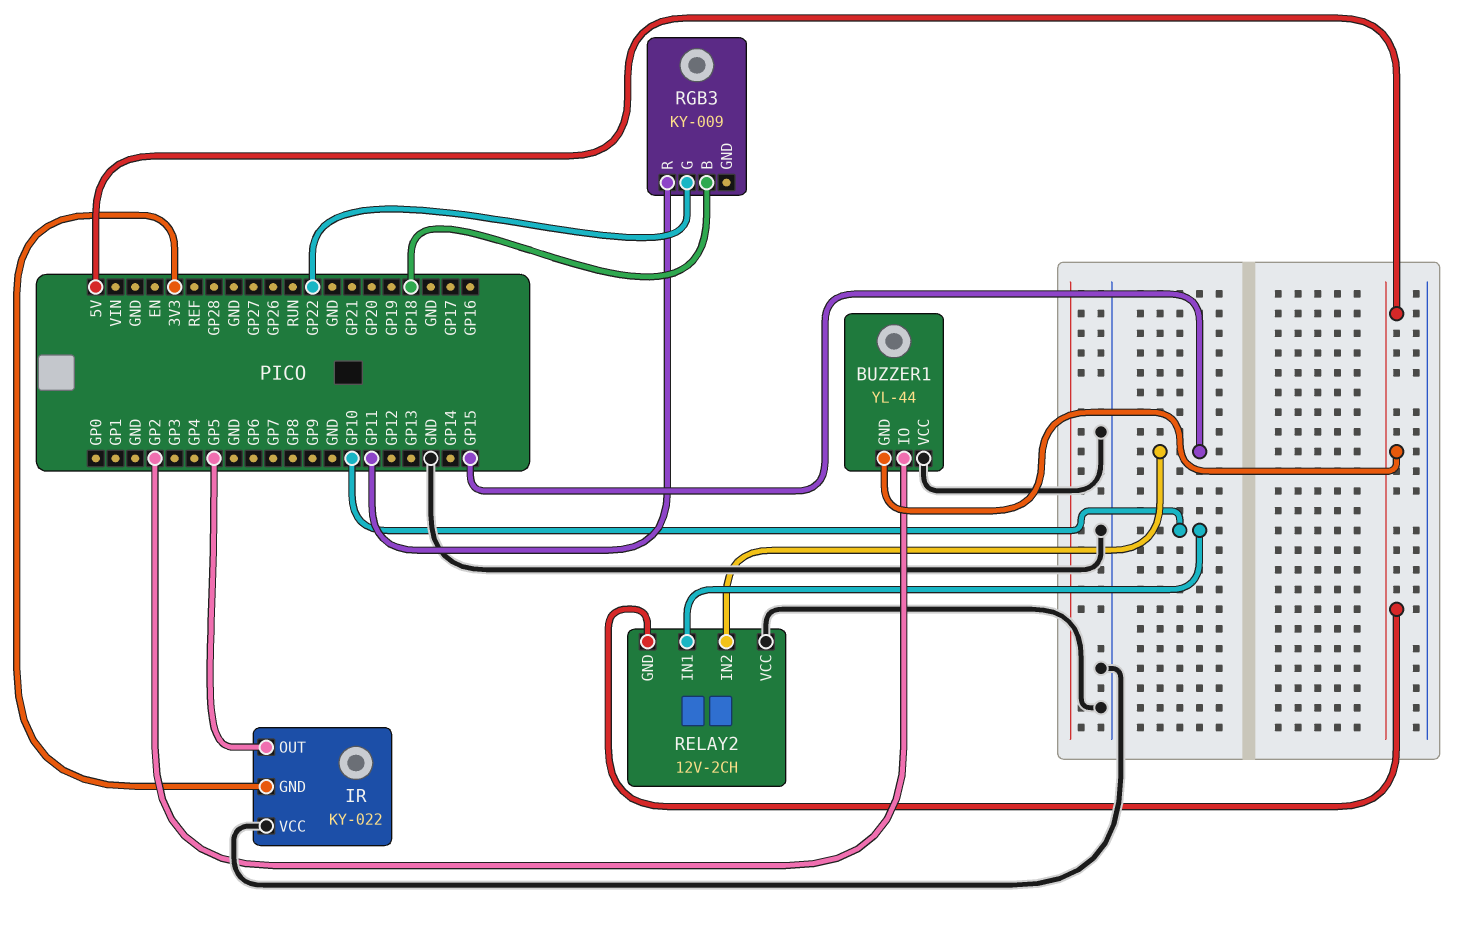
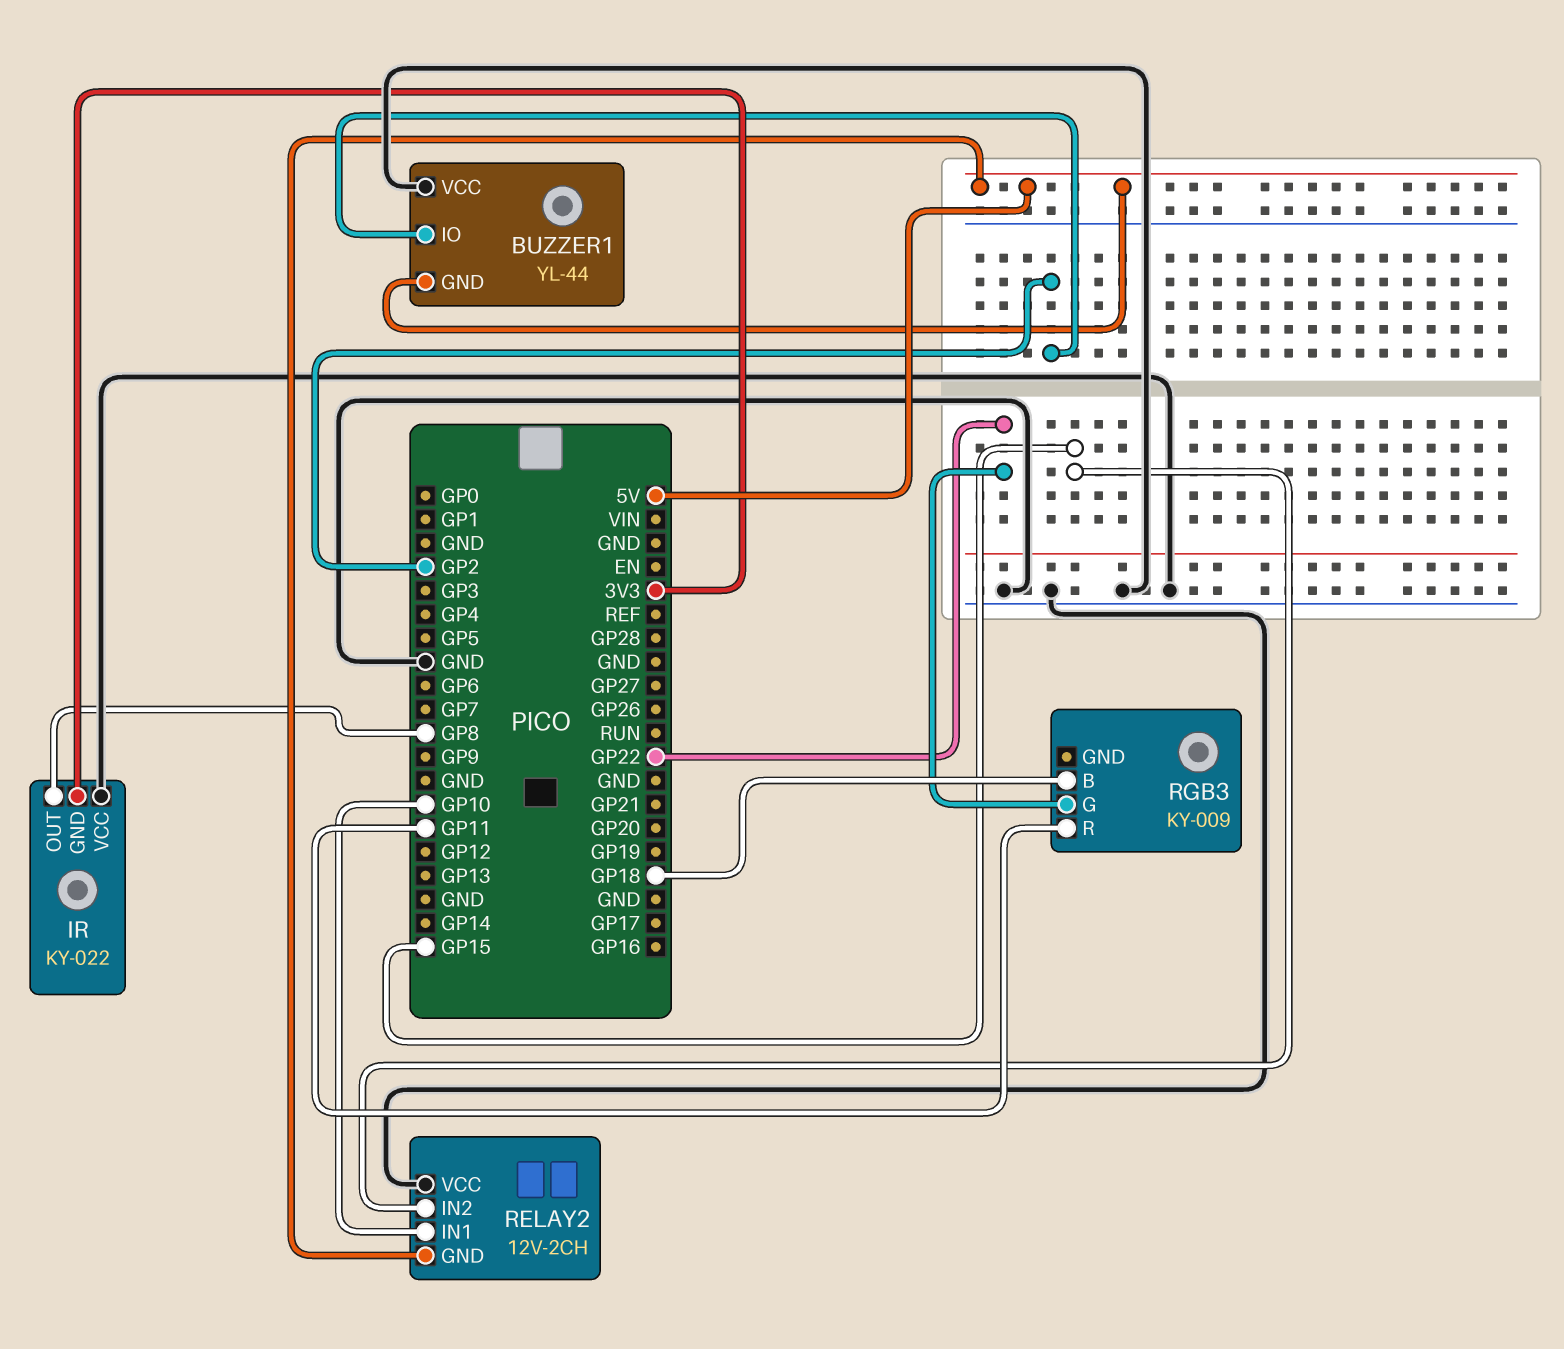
IR pin OUT: GP5 -> GP8

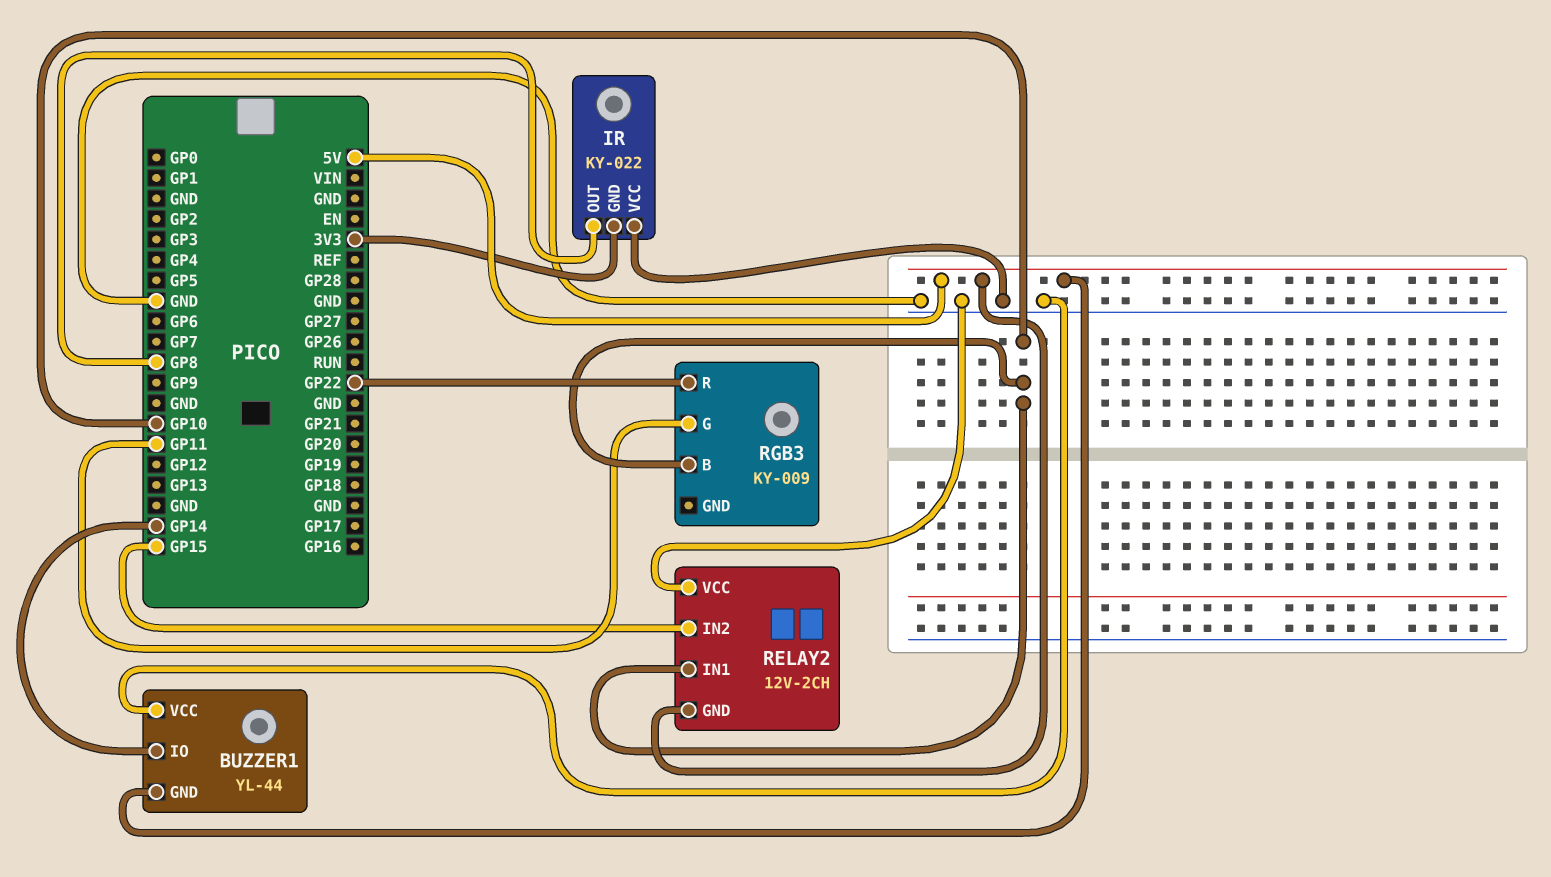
BUZZER1 pin IO: GP2 -> GP14
RGB3 pin B: GP18 -> GP10
RGB3 pin G: GP22 -> GP11
RGB3 pin R: GP11 -> GP22

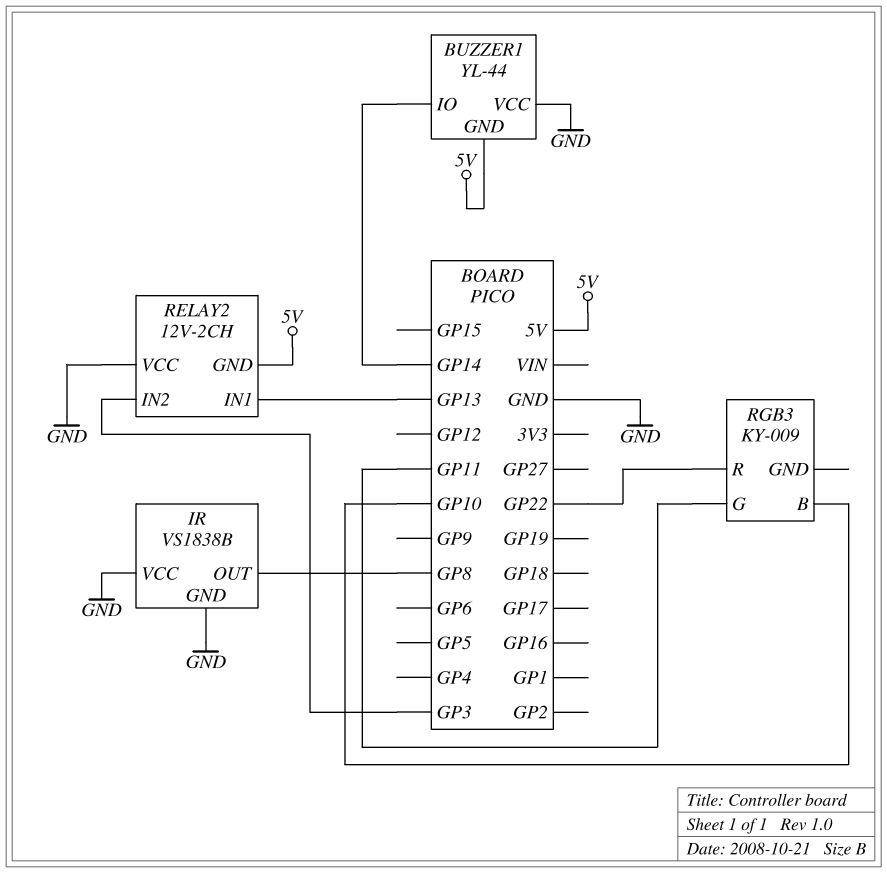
IR: KY-022 -> VS1838B
IR pin GND: 3V3 -> GND
RELAY2 pin IN1: GP10 -> GP13
RELAY2 pin IN2: GP15 -> GP3

